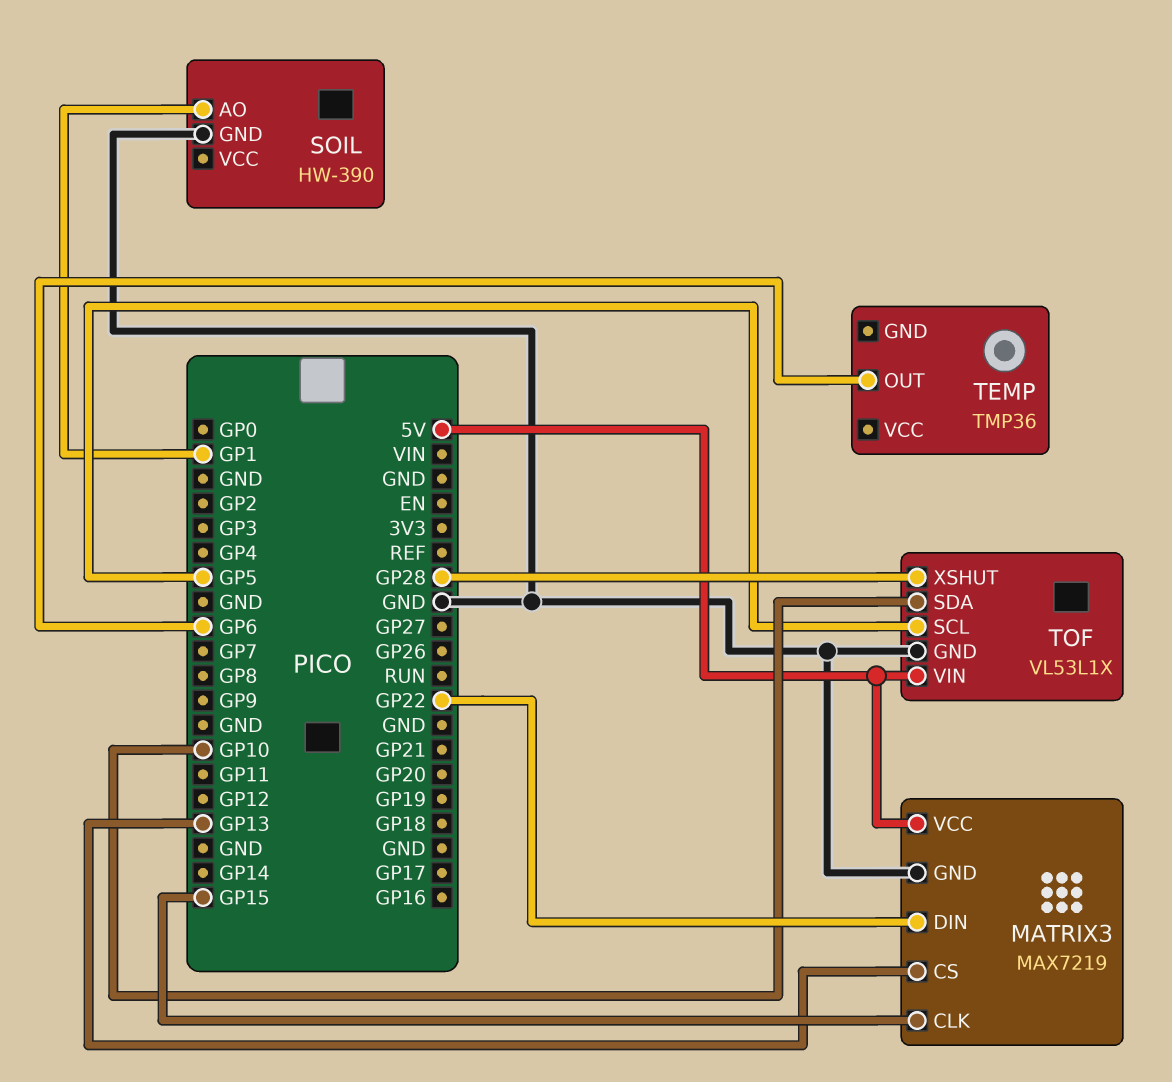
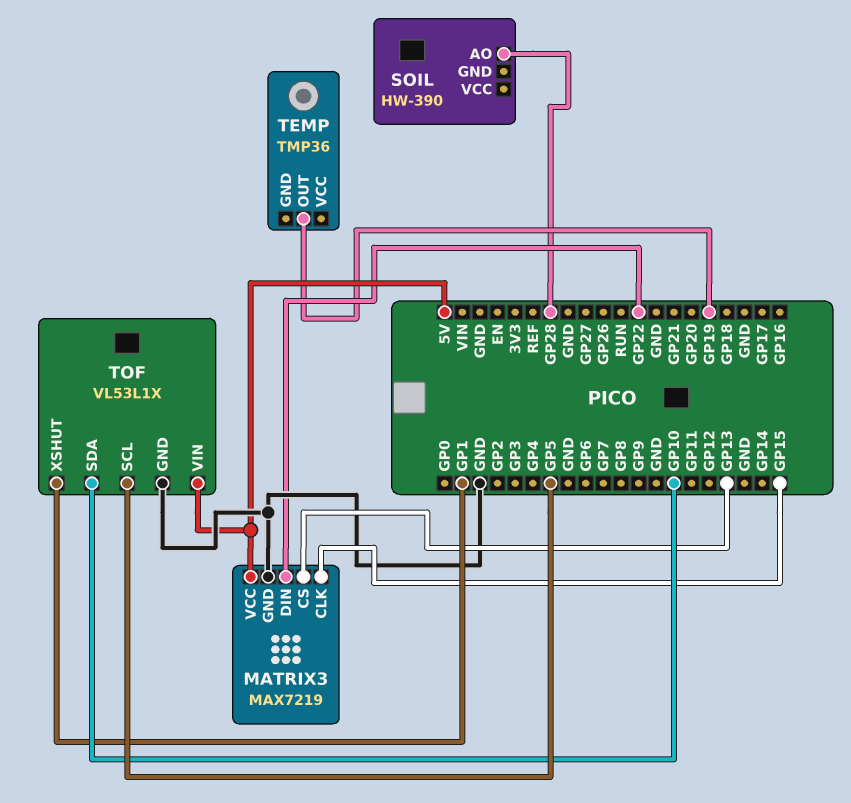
SOIL pin AO: GP1 -> GP28
SOIL pin GND: GND -> none
TEMP pin OUT: GP6 -> GP19
TOF pin XSHUT: GP28 -> GP1

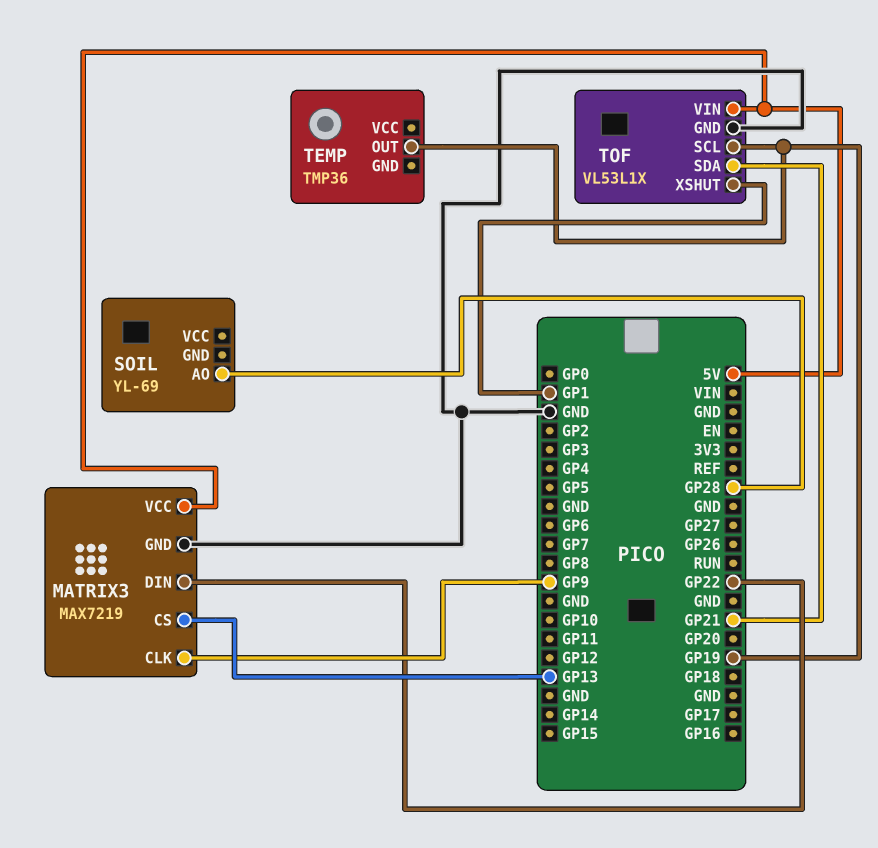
MATRIX3 pin CLK: GP15 -> GP9
SOIL: HW-390 -> YL-69
TOF pin SCL: GP5 -> GP19
TOF pin SDA: GP10 -> GP21

